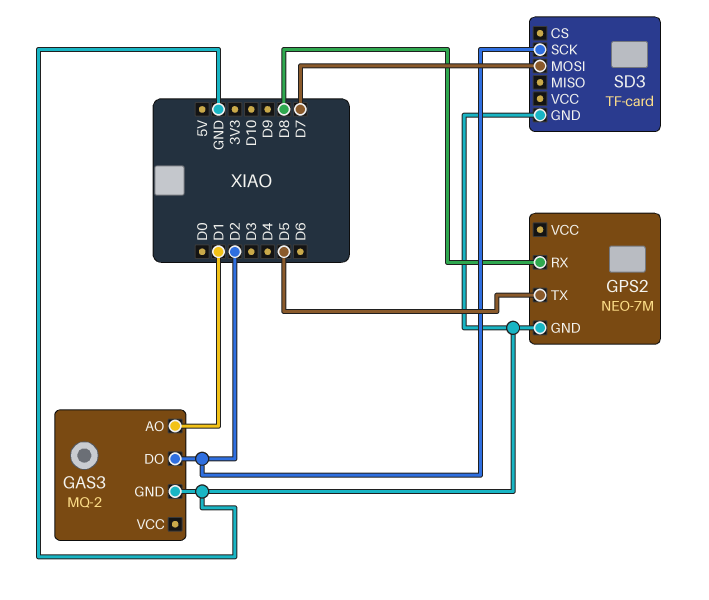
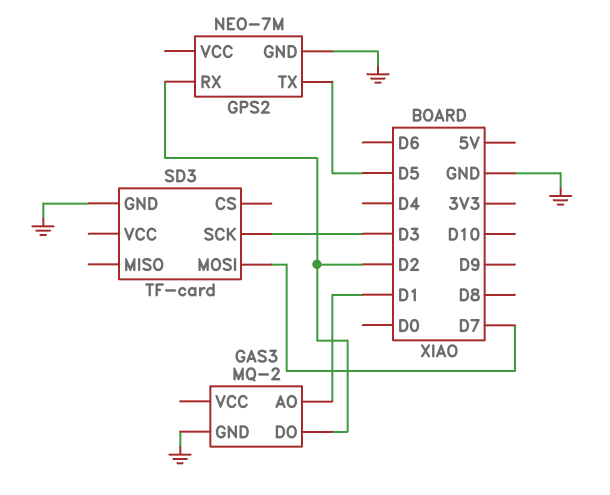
GPS2 pin RX: D8 -> D2
SD3 pin SCK: D2 -> D3

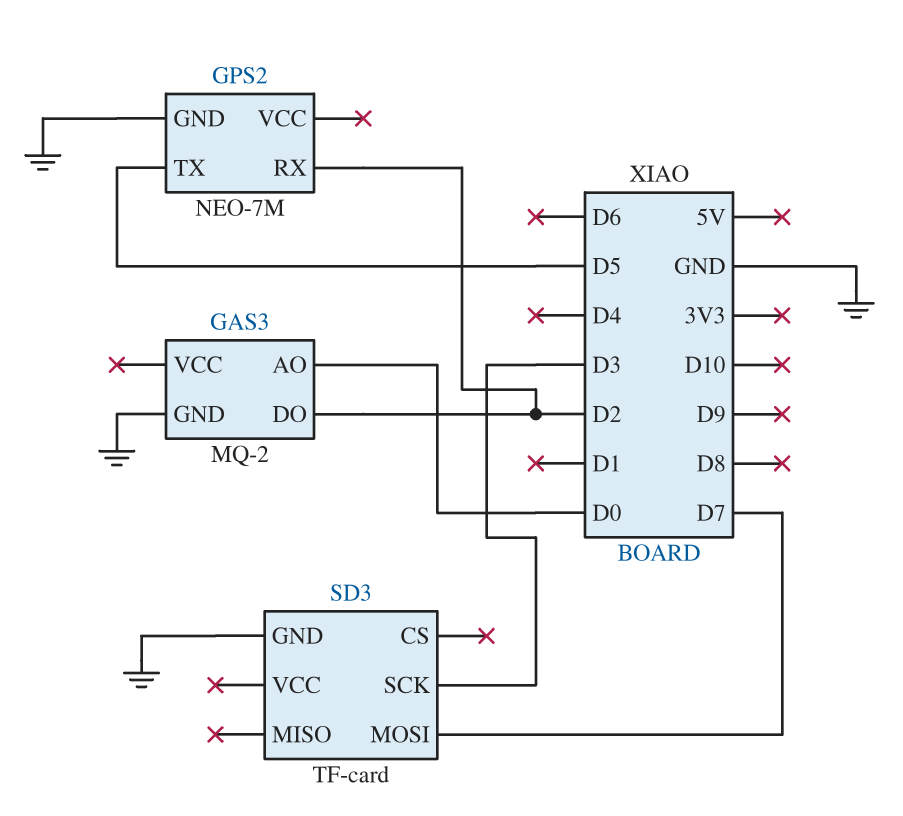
GAS3 pin AO: D1 -> D0

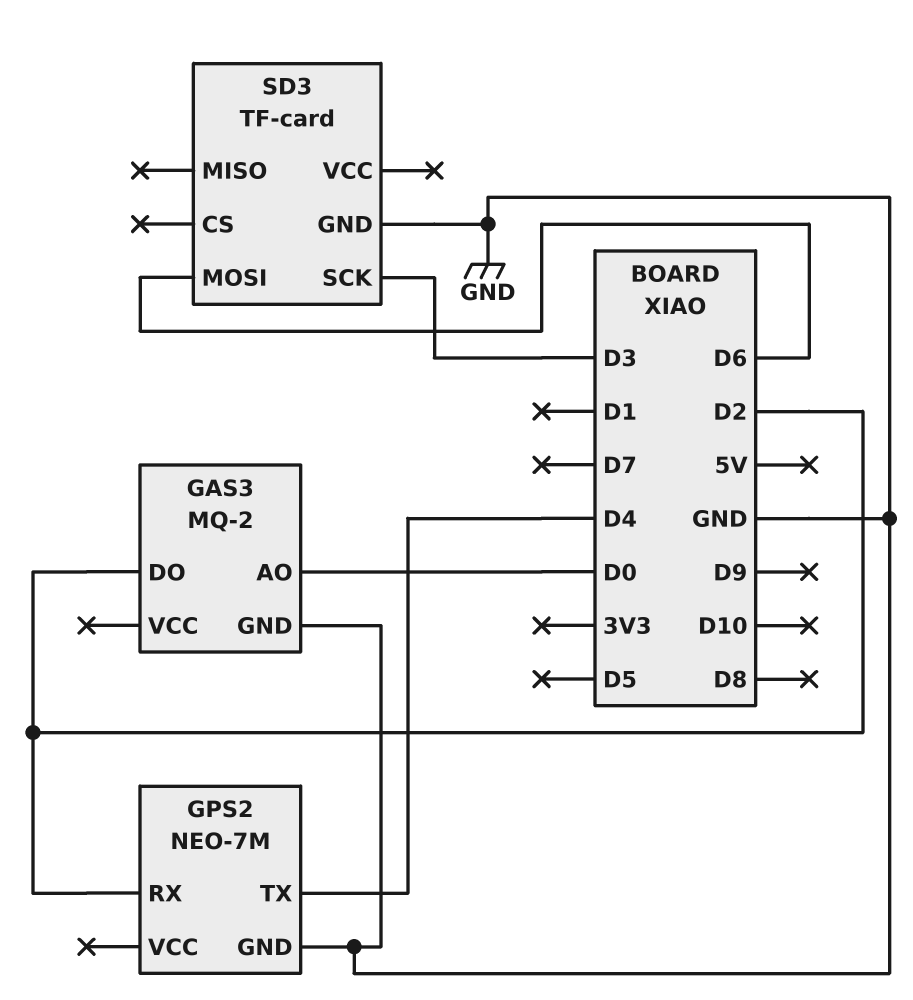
GPS2 pin TX: D5 -> D4
SD3 pin MOSI: D7 -> D6

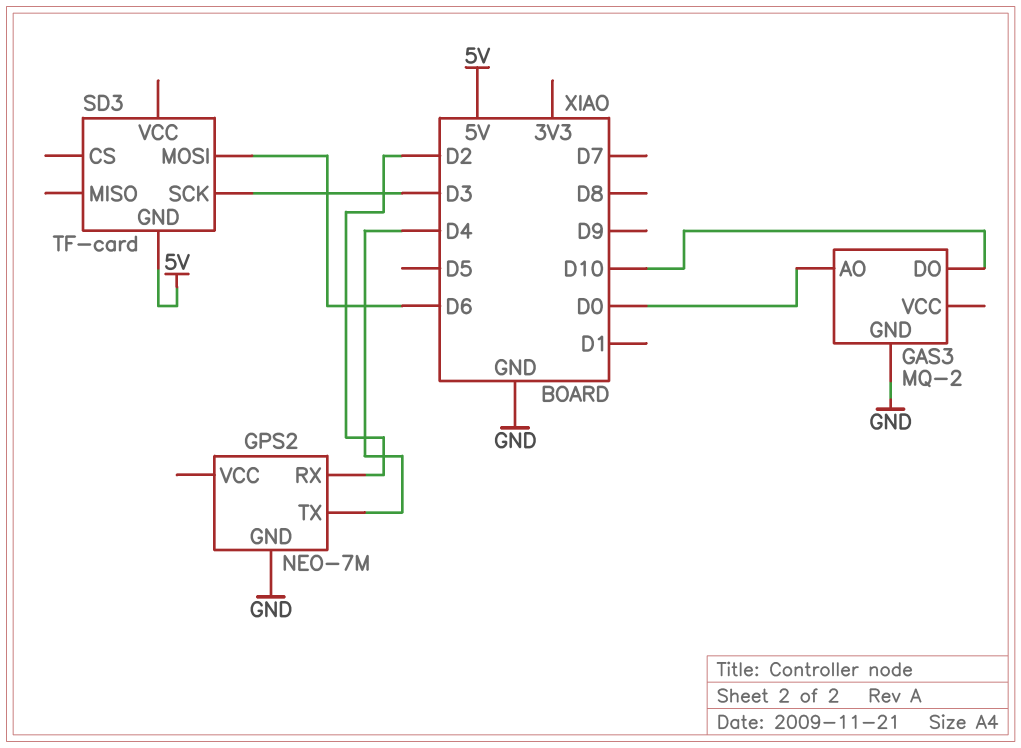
GAS3 pin DO: D2 -> D10
SD3 pin GND: GND -> 5V

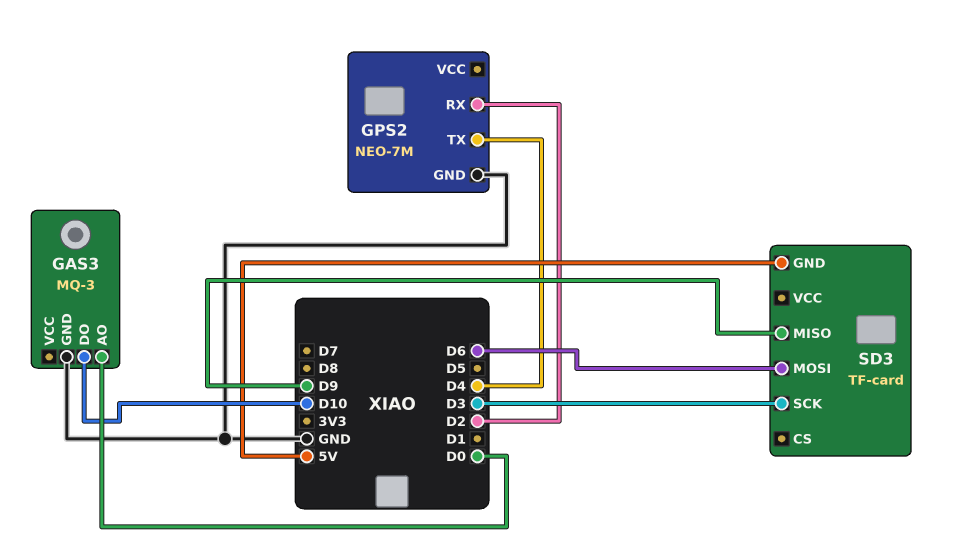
GAS3: MQ-2 -> MQ-3
SD3 pin MISO: none -> D9

